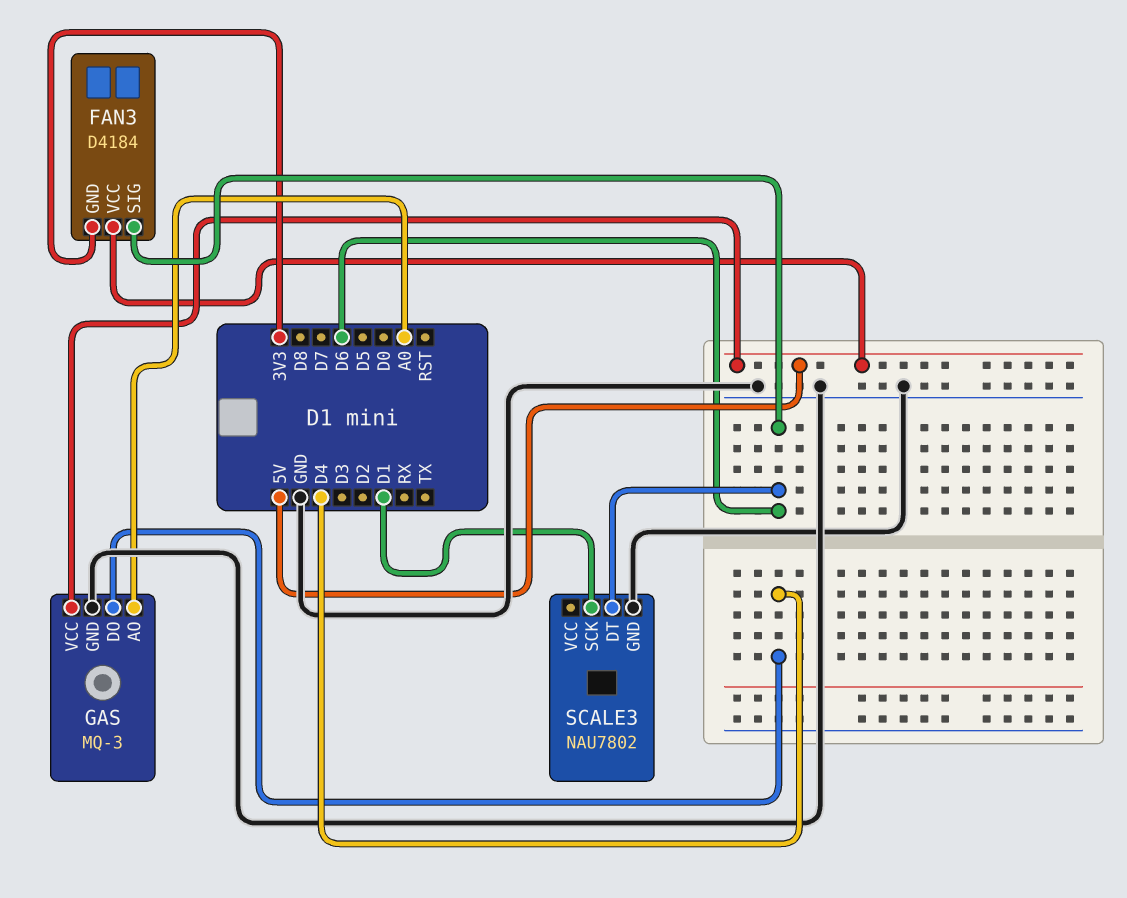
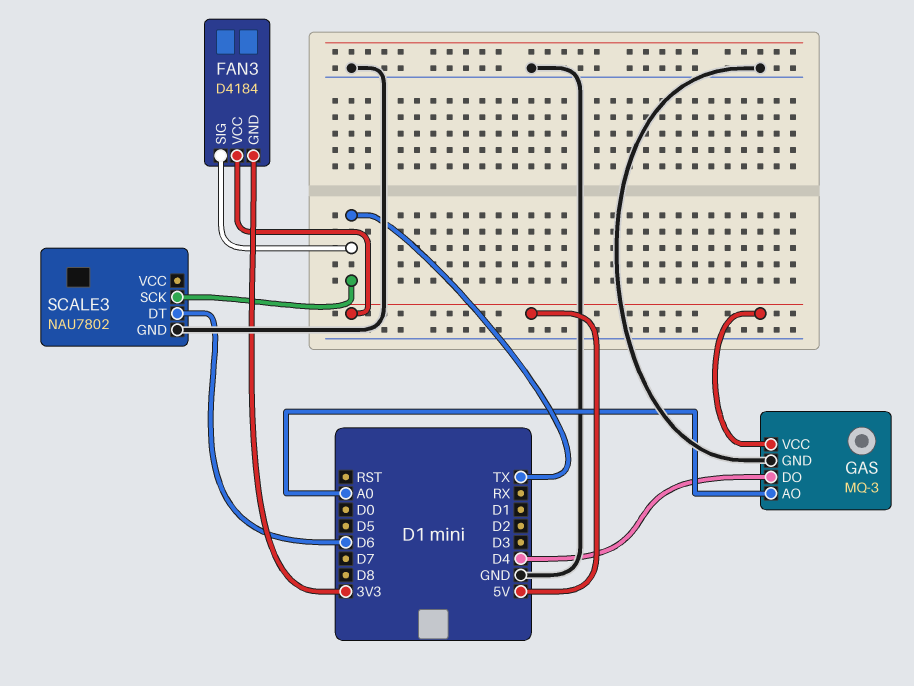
FAN3 pin SIG: D6 -> TX
SCALE3 pin SCK: D1 -> TX

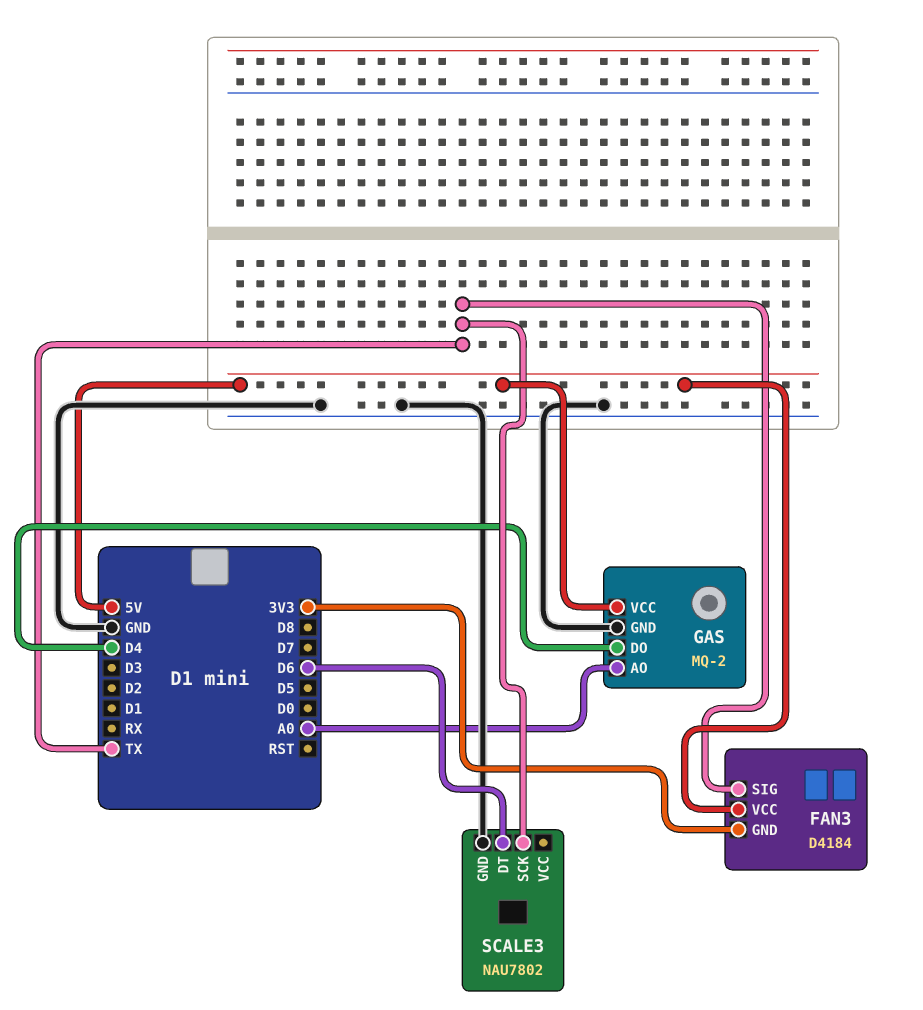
GAS: MQ-3 -> MQ-2

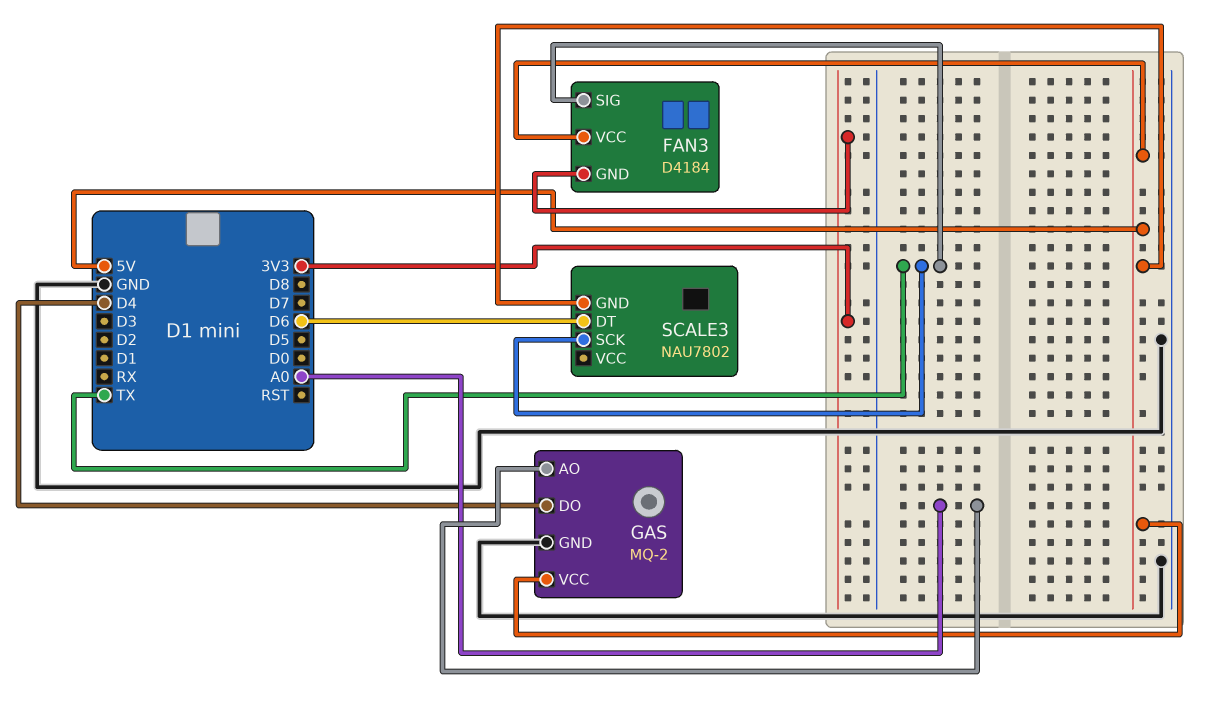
SCALE3 pin GND: GND -> 5V

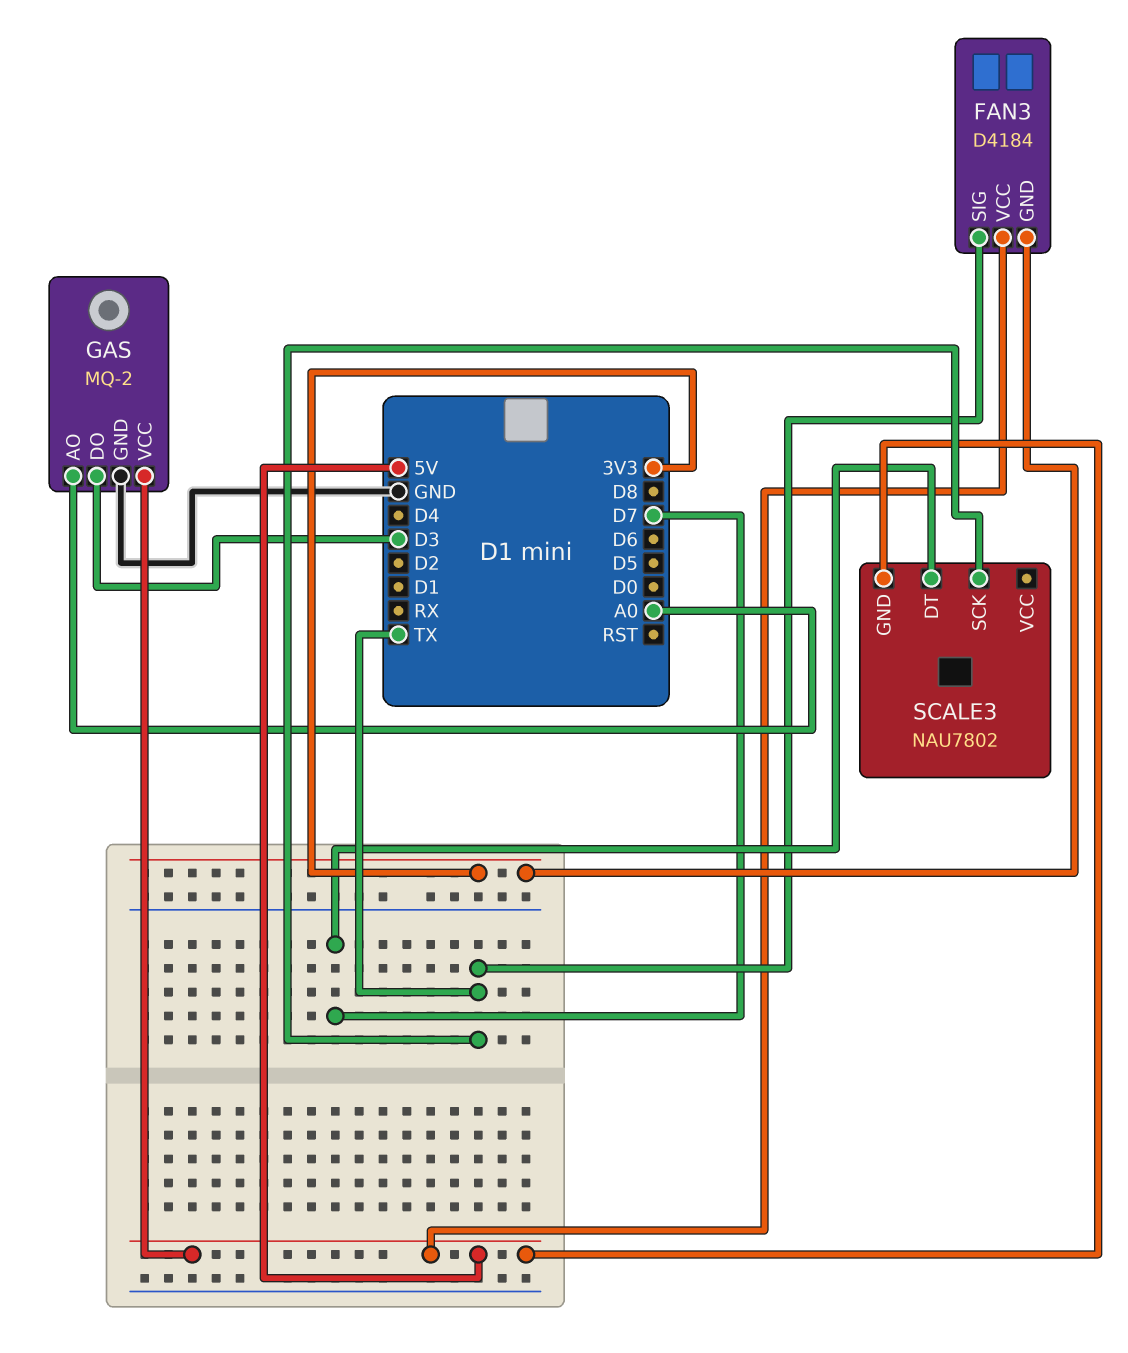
GAS pin DO: D4 -> D3
SCALE3 pin DT: D6 -> D7

